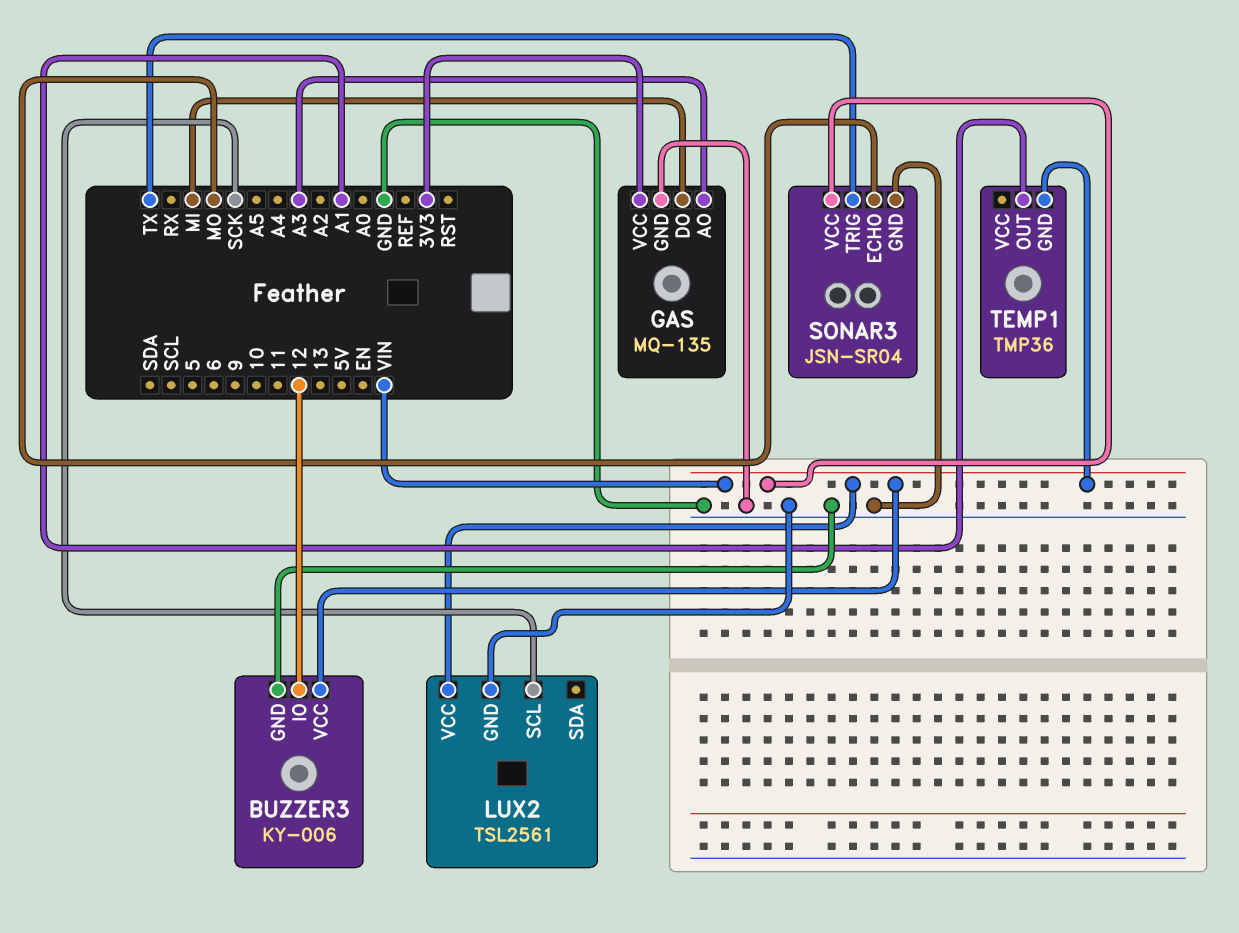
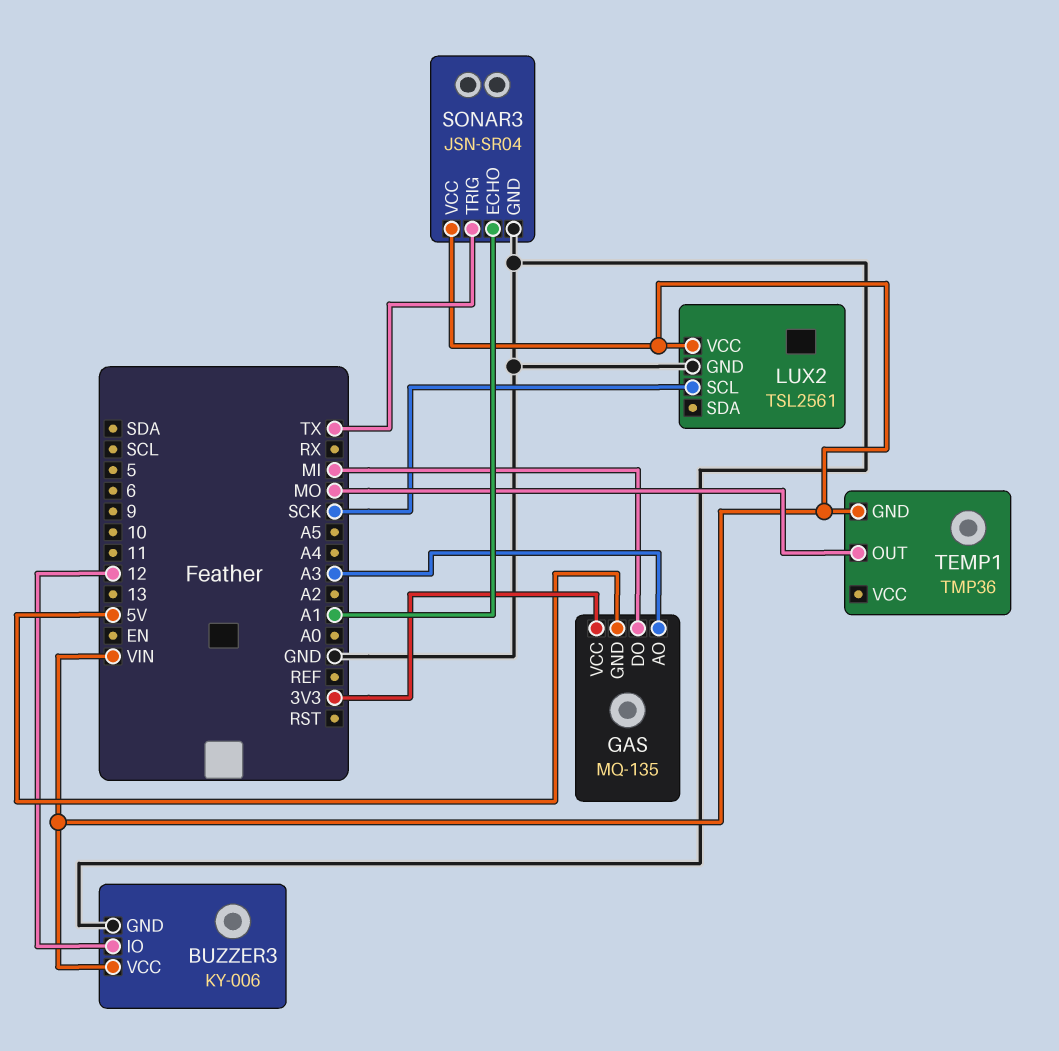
GAS pin GND: GND -> 5V
SONAR3 pin ECHO: MO -> A1
TEMP1 pin OUT: A1 -> MO

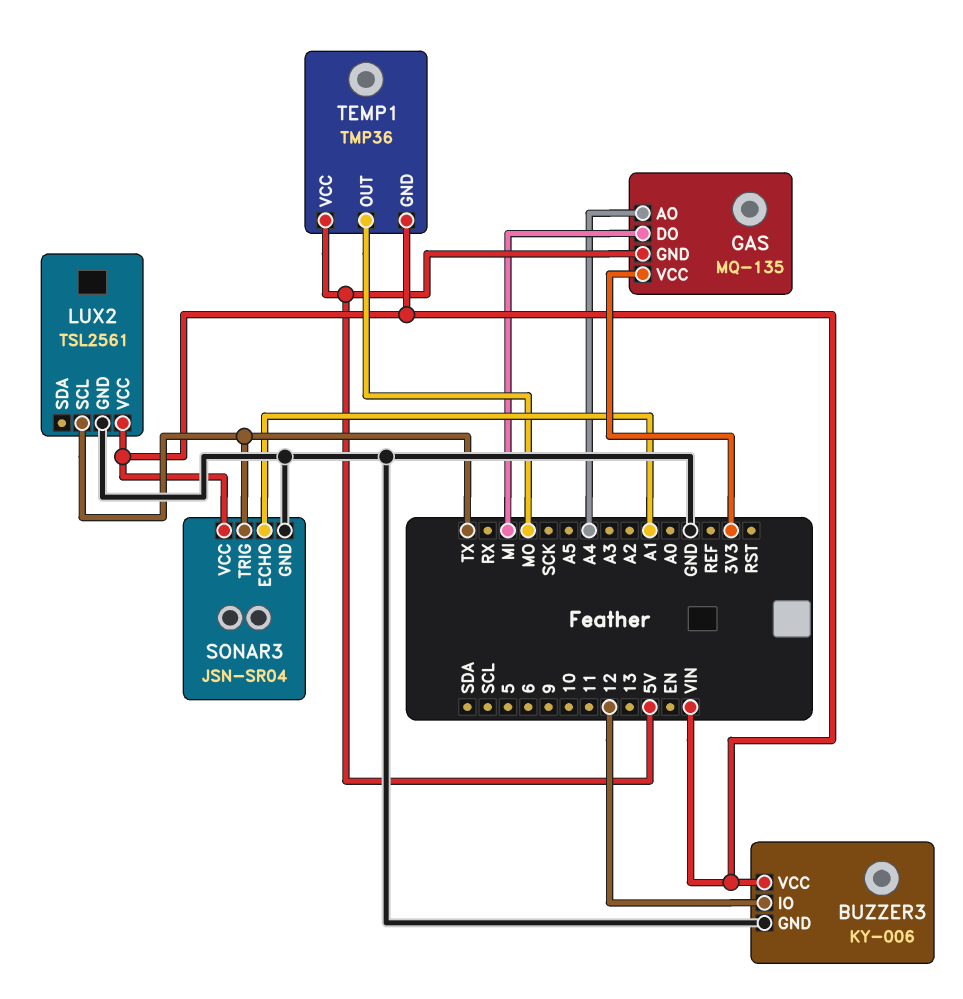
GAS pin AO: A3 -> A4
LUX2 pin SCL: SCK -> TX
TEMP1 pin VCC: none -> 5V

